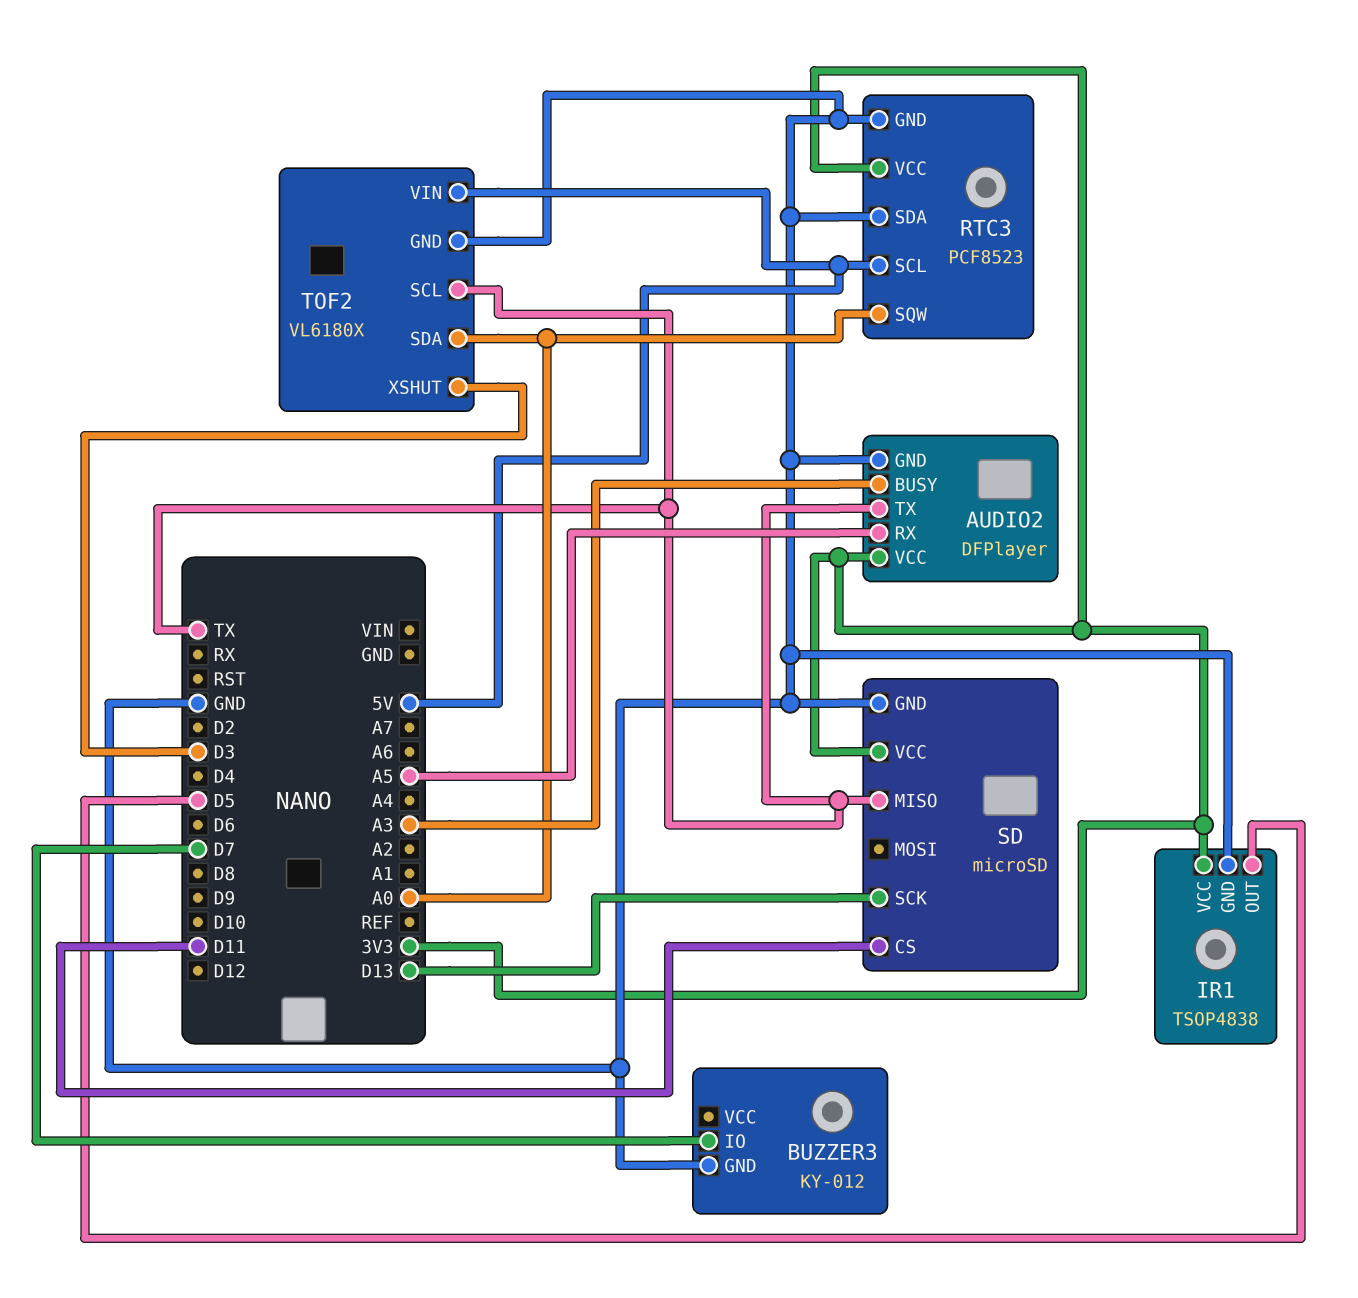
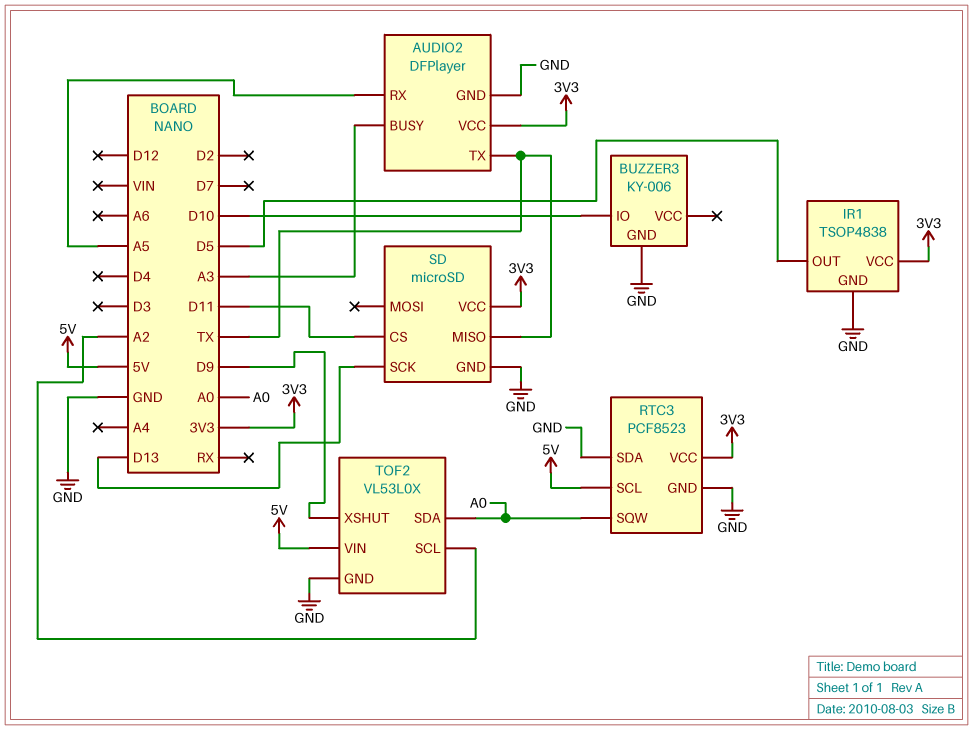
BUZZER3: KY-012 -> KY-006
BUZZER3 pin IO: D7 -> D10
TOF2: VL6180X -> VL53L0X
TOF2 pin SCL: TX -> A2
TOF2 pin XSHUT: D3 -> D9

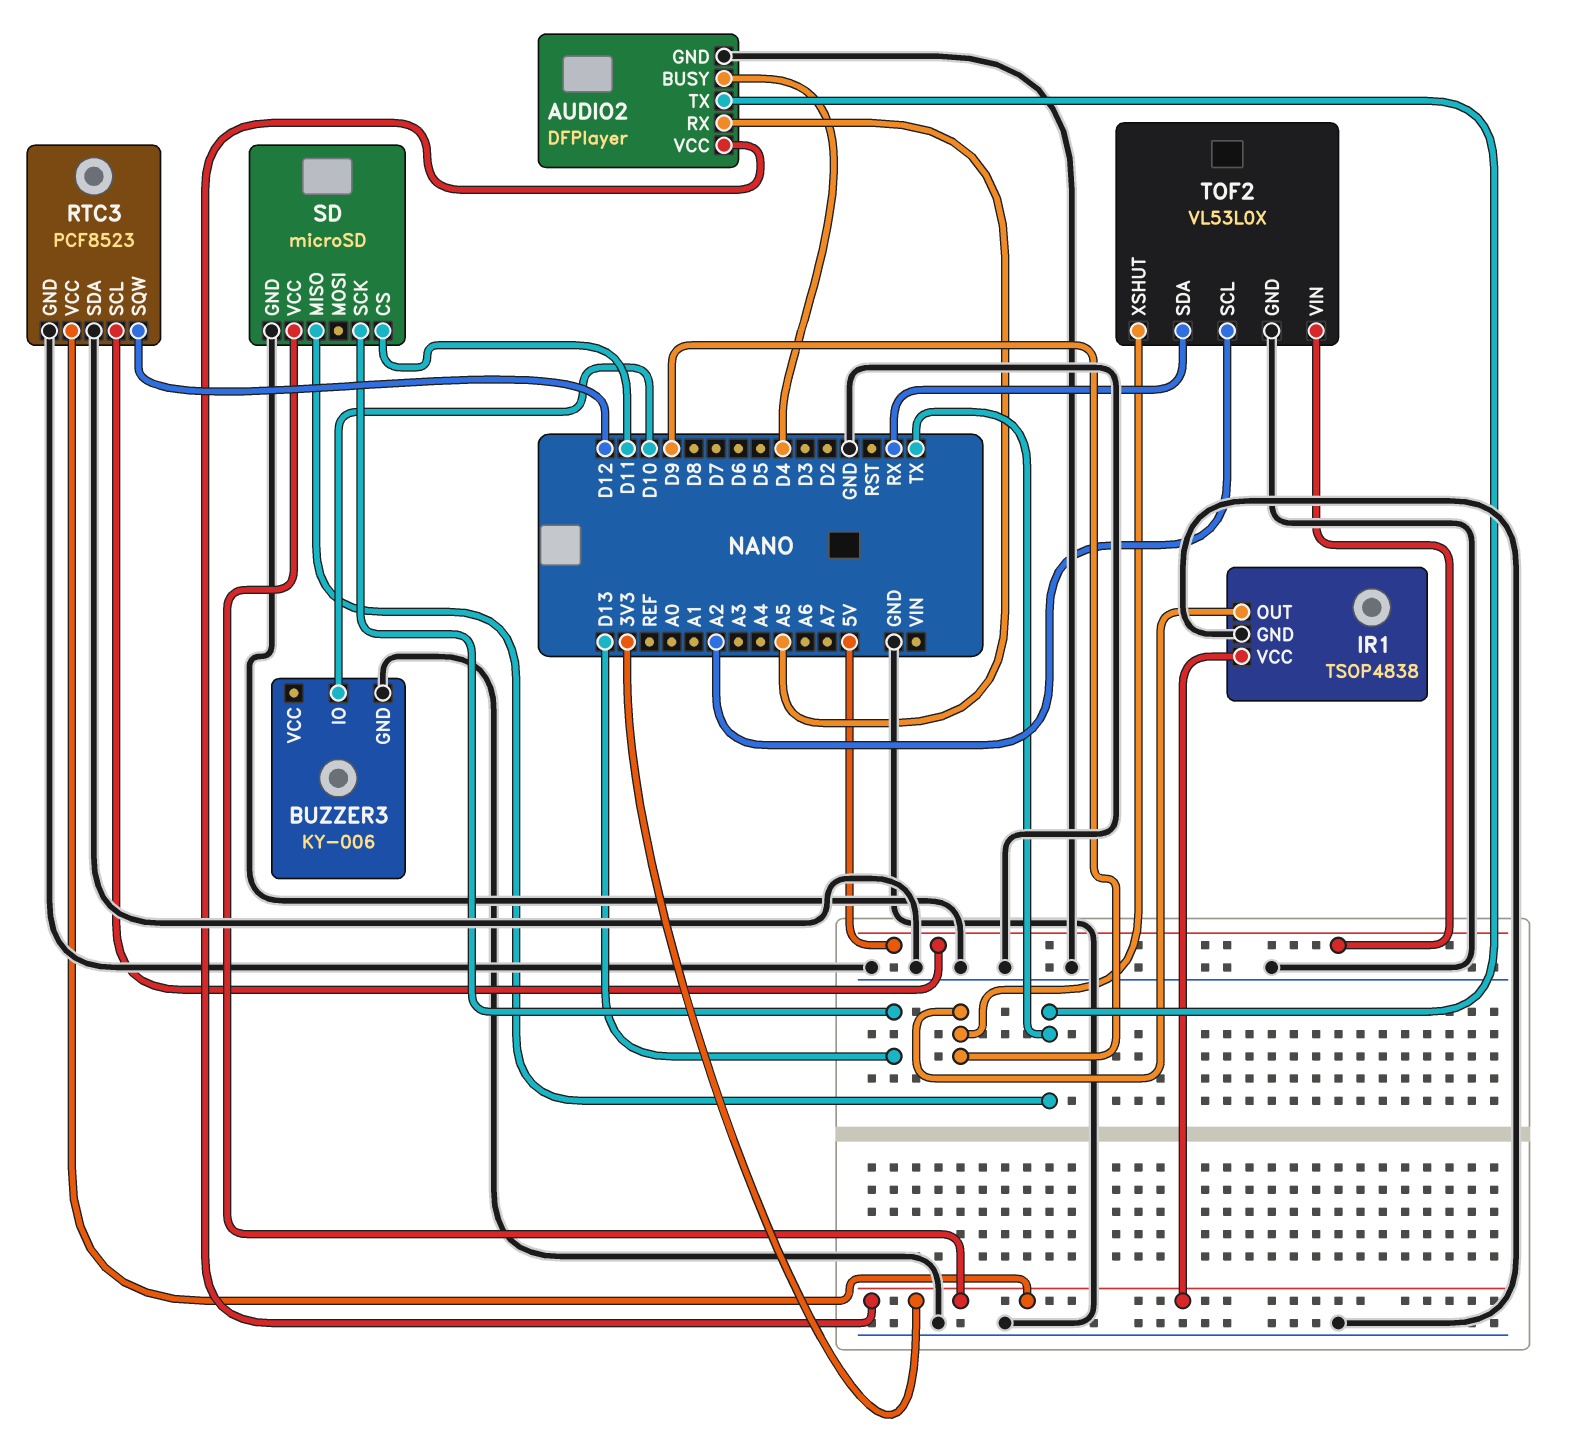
AUDIO2 pin BUSY: A3 -> D4
IR1 pin OUT: D5 -> D9
RTC3 pin SQW: A0 -> D12
TOF2 pin SDA: A0 -> RX

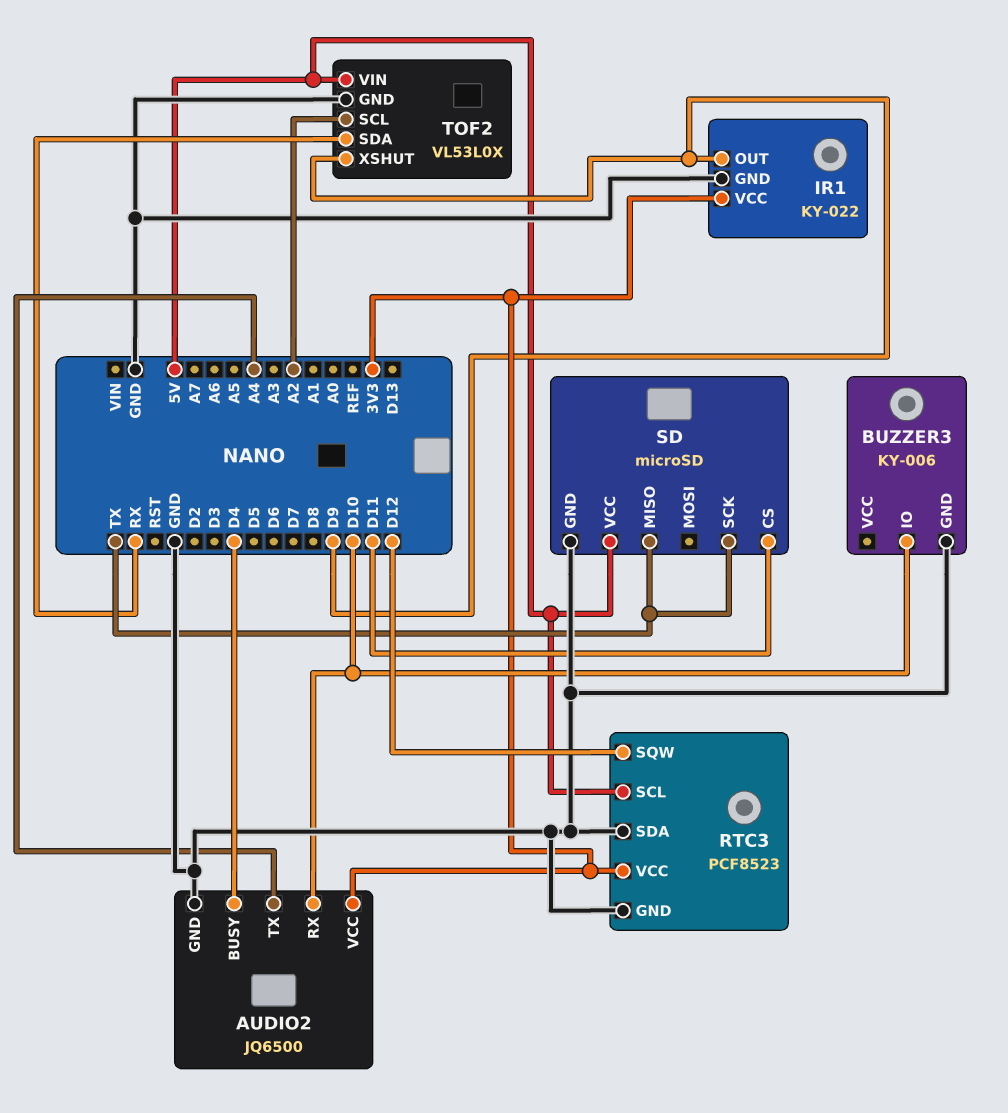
AUDIO2: DFPlayer -> JQ6500
AUDIO2 pin RX: A5 -> D10
AUDIO2 pin TX: TX -> A4
IR1: TSOP4838 -> KY-022
SD pin SCK: D13 -> TX
SD pin VCC: 3V3 -> 5V

